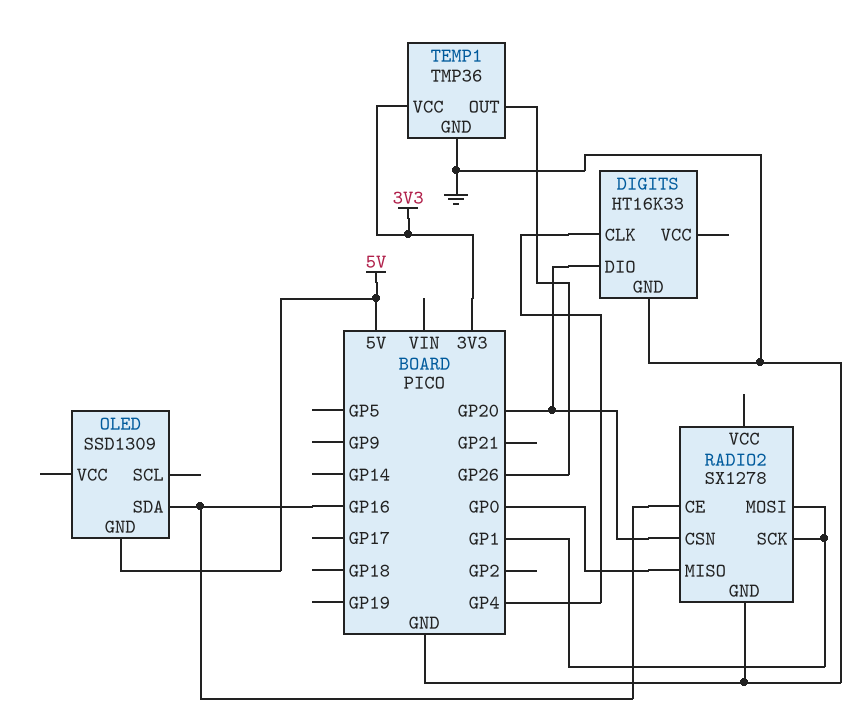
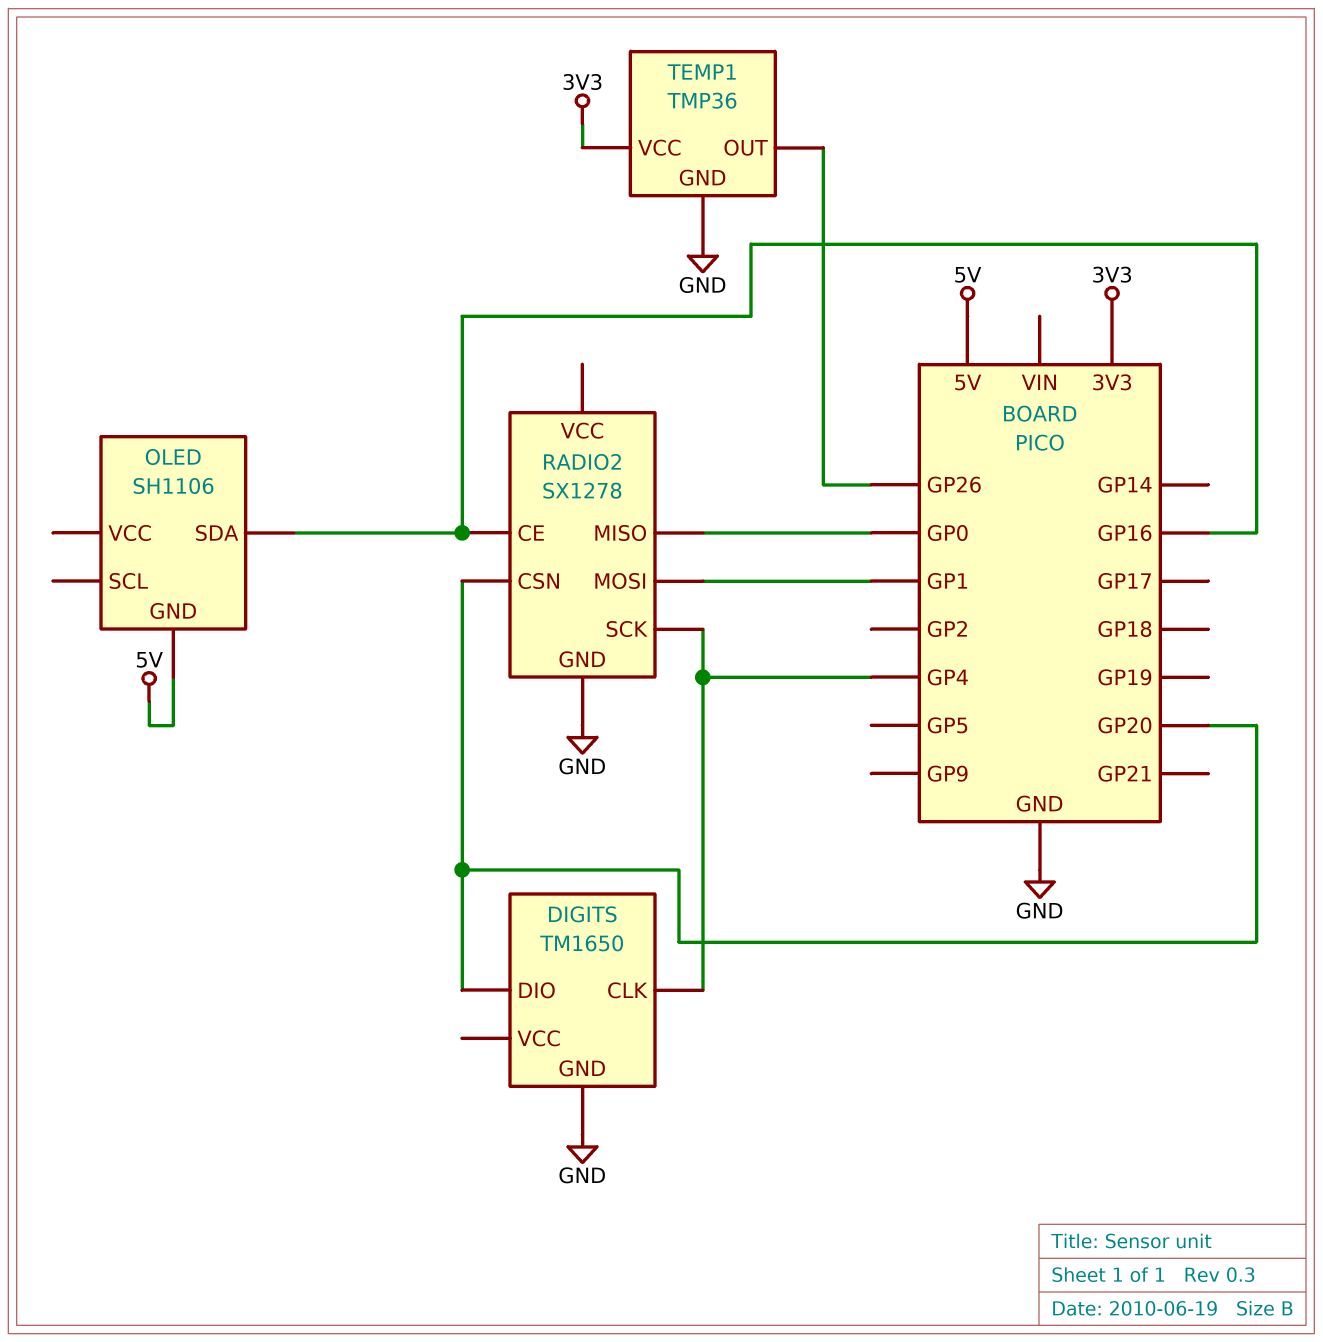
DIGITS: HT16K33 -> TM1650
OLED: SSD1309 -> SH1106
RADIO2 pin SCK: GP1 -> GP4

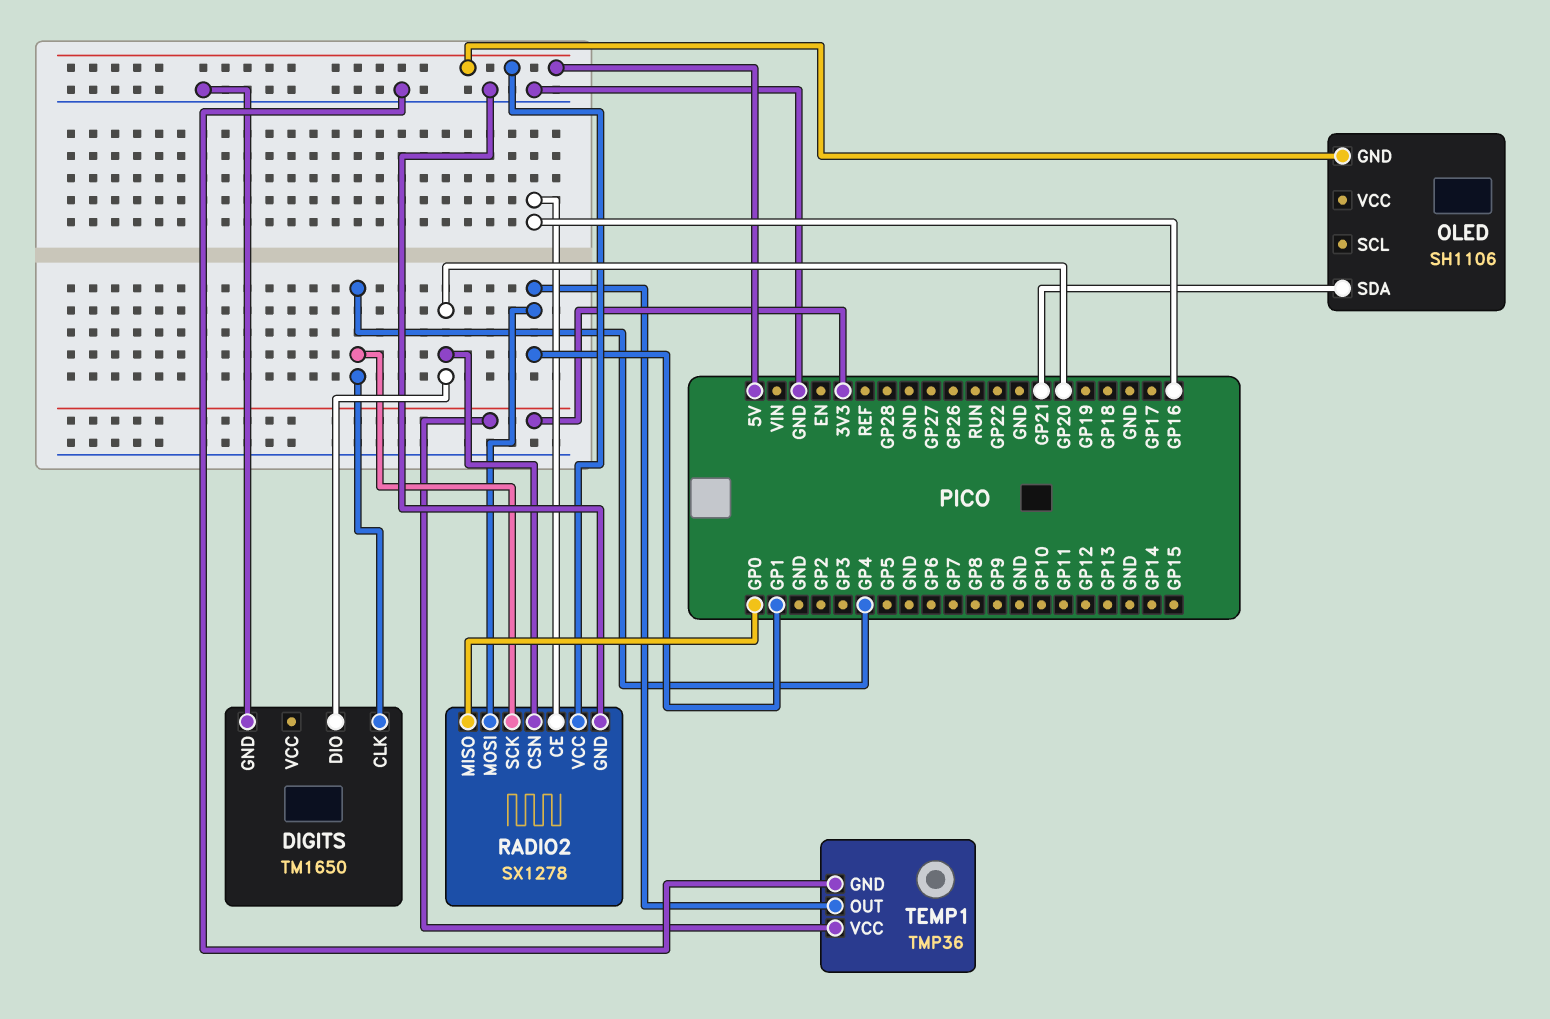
OLED pin SDA: GP16 -> GP21
RADIO2 pin VCC: none -> 5V
TEMP1 pin OUT: GP26 -> GP1

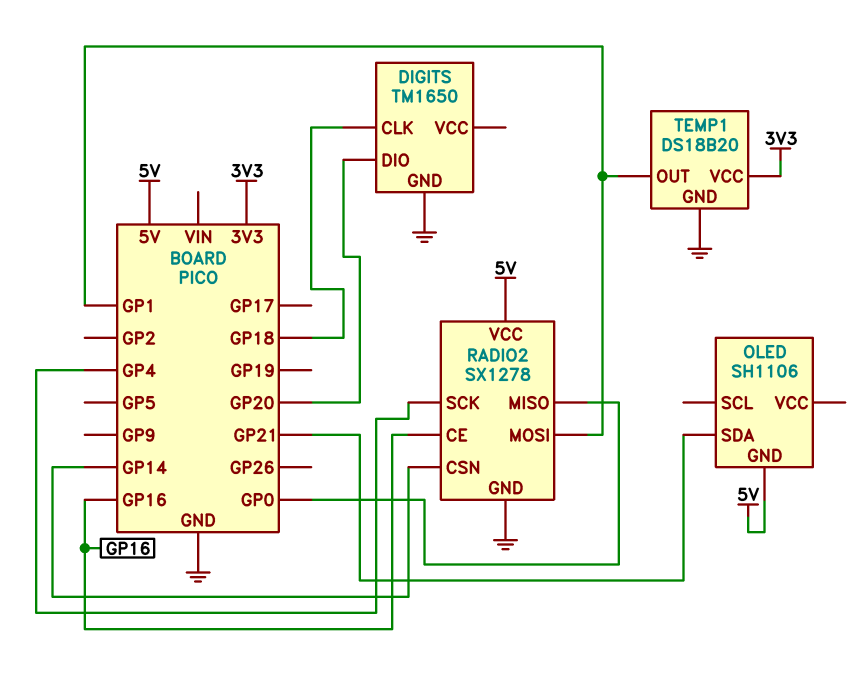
DIGITS pin CLK: GP4 -> GP18
RADIO2 pin CSN: GP20 -> GP14
TEMP1: TMP36 -> DS18B20

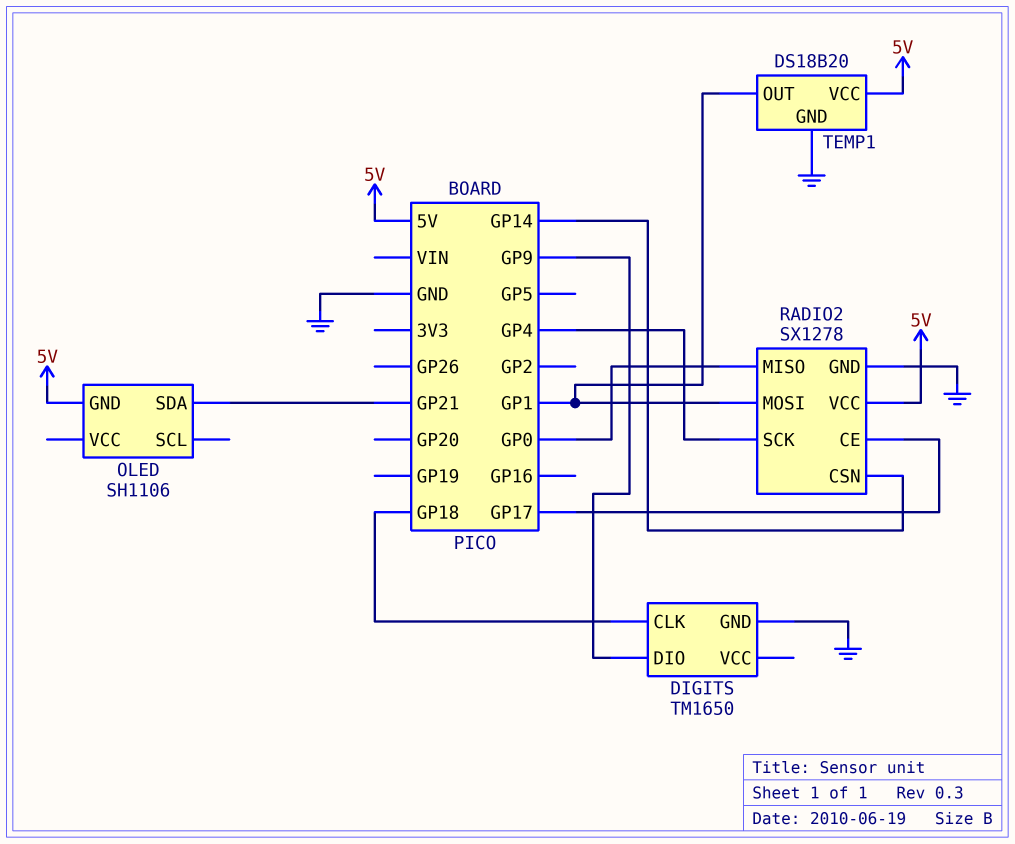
DIGITS pin DIO: GP20 -> GP9
RADIO2 pin CE: GP16 -> GP17
TEMP1 pin VCC: 3V3 -> 5V

